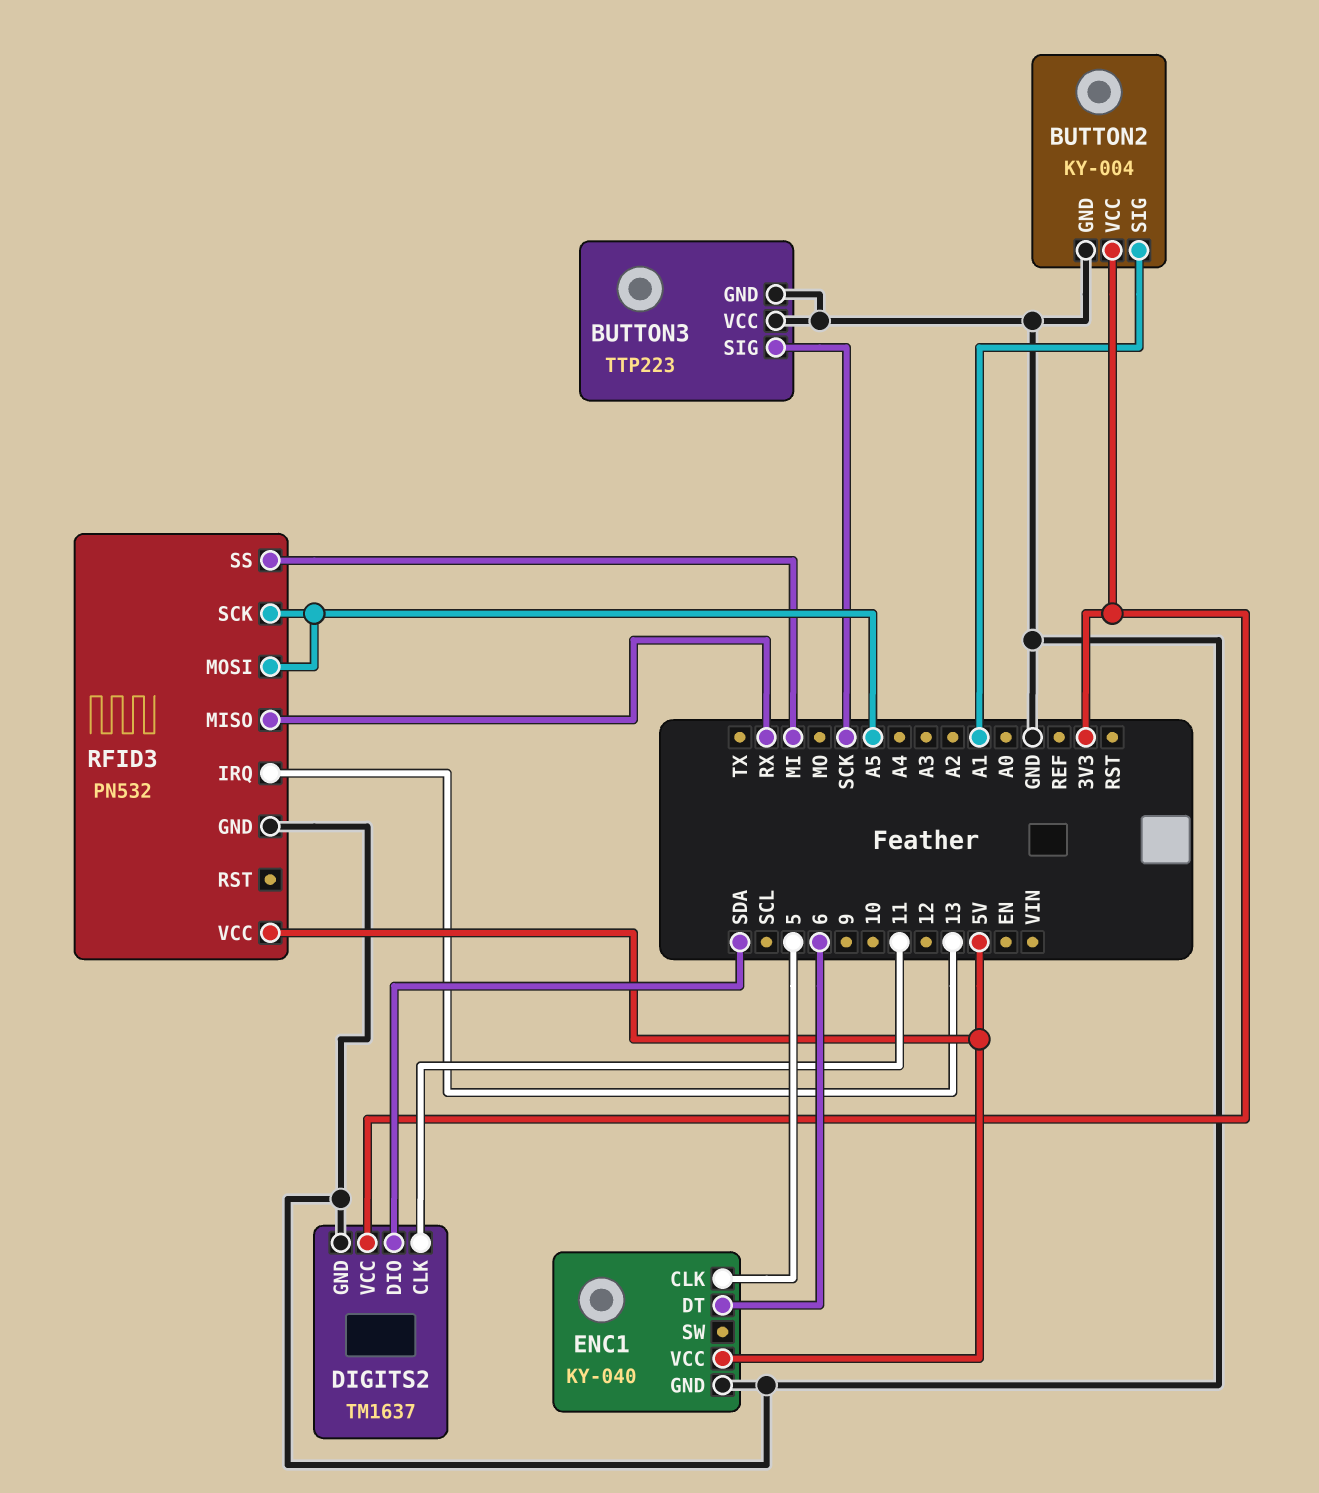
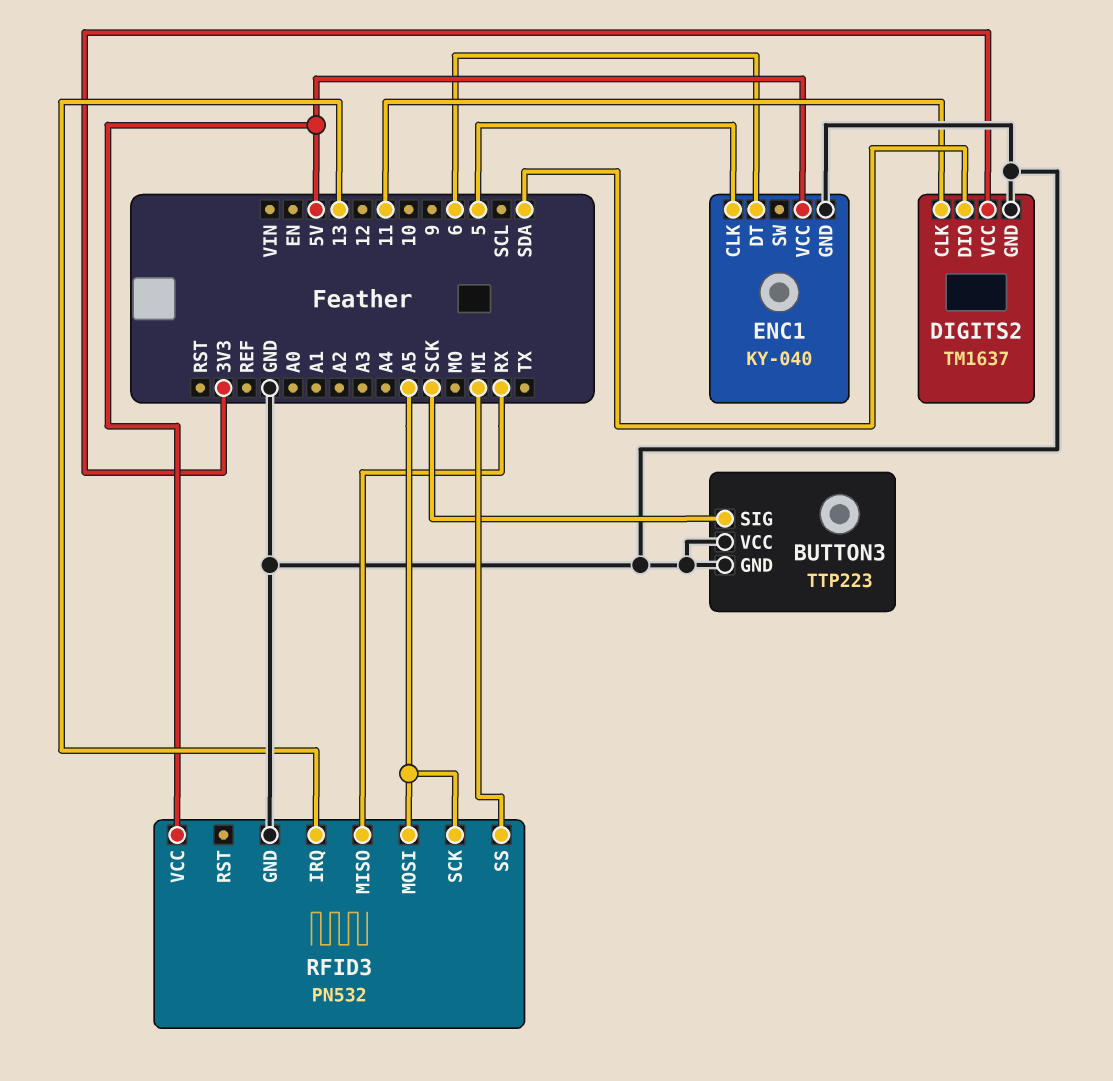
BUTTON2: KY-004 -> none
BUTTON2 pin GND: GND -> none
BUTTON2 pin SIG: A1 -> none
BUTTON2 pin VCC: 3V3 -> none

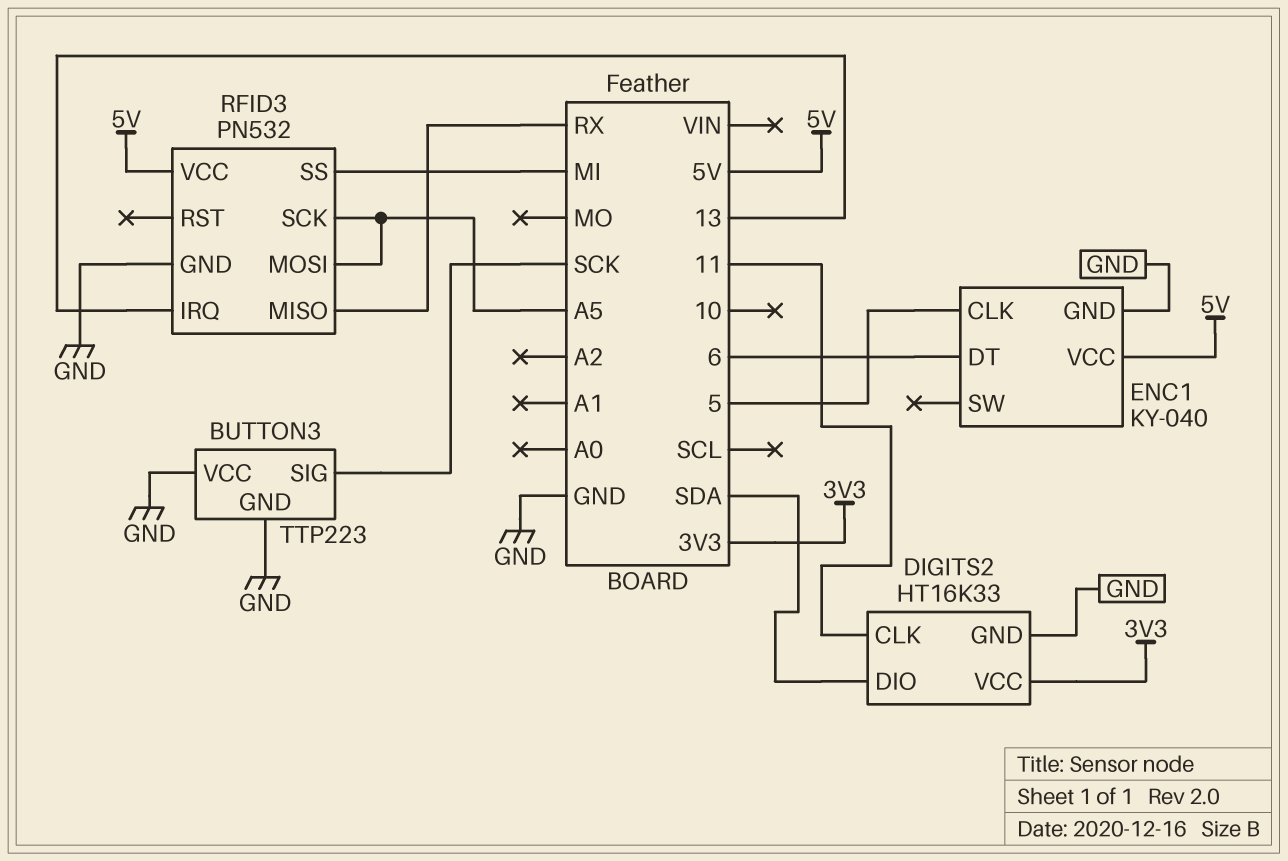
DIGITS2: TM1637 -> HT16K33

